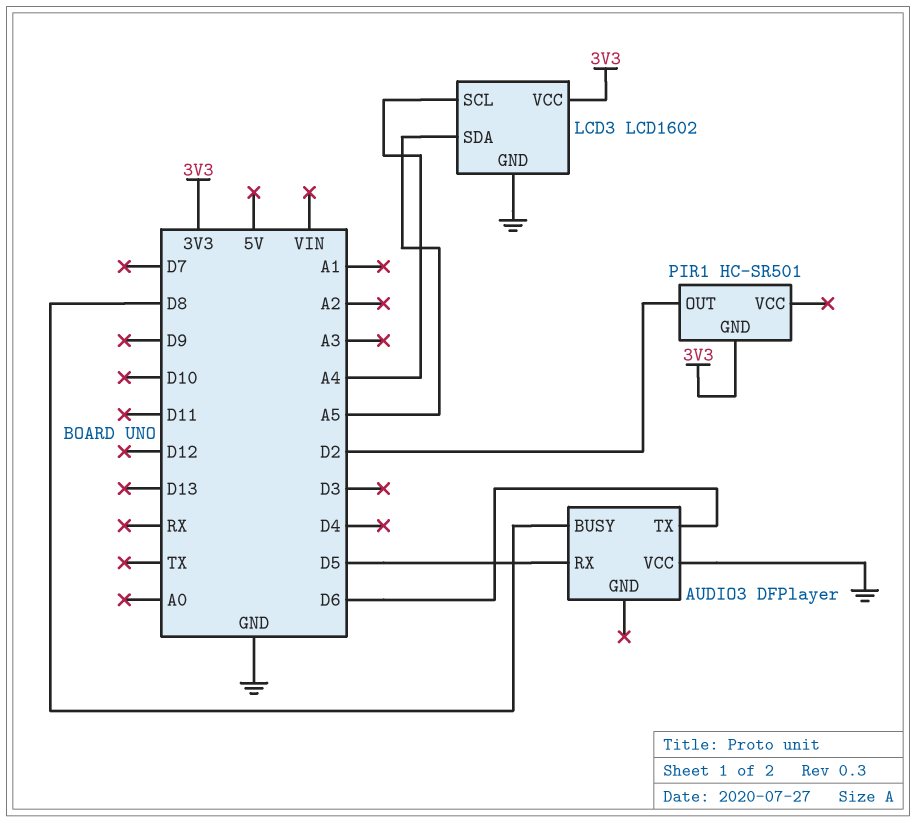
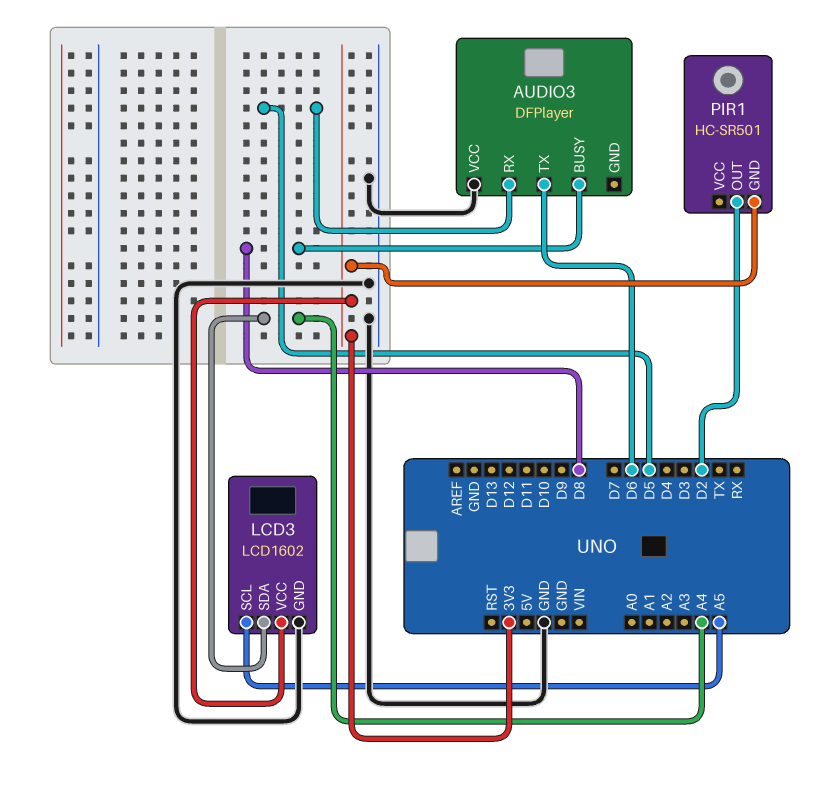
LCD3 pin SCL: A4 -> A5
LCD3 pin SDA: A5 -> A4

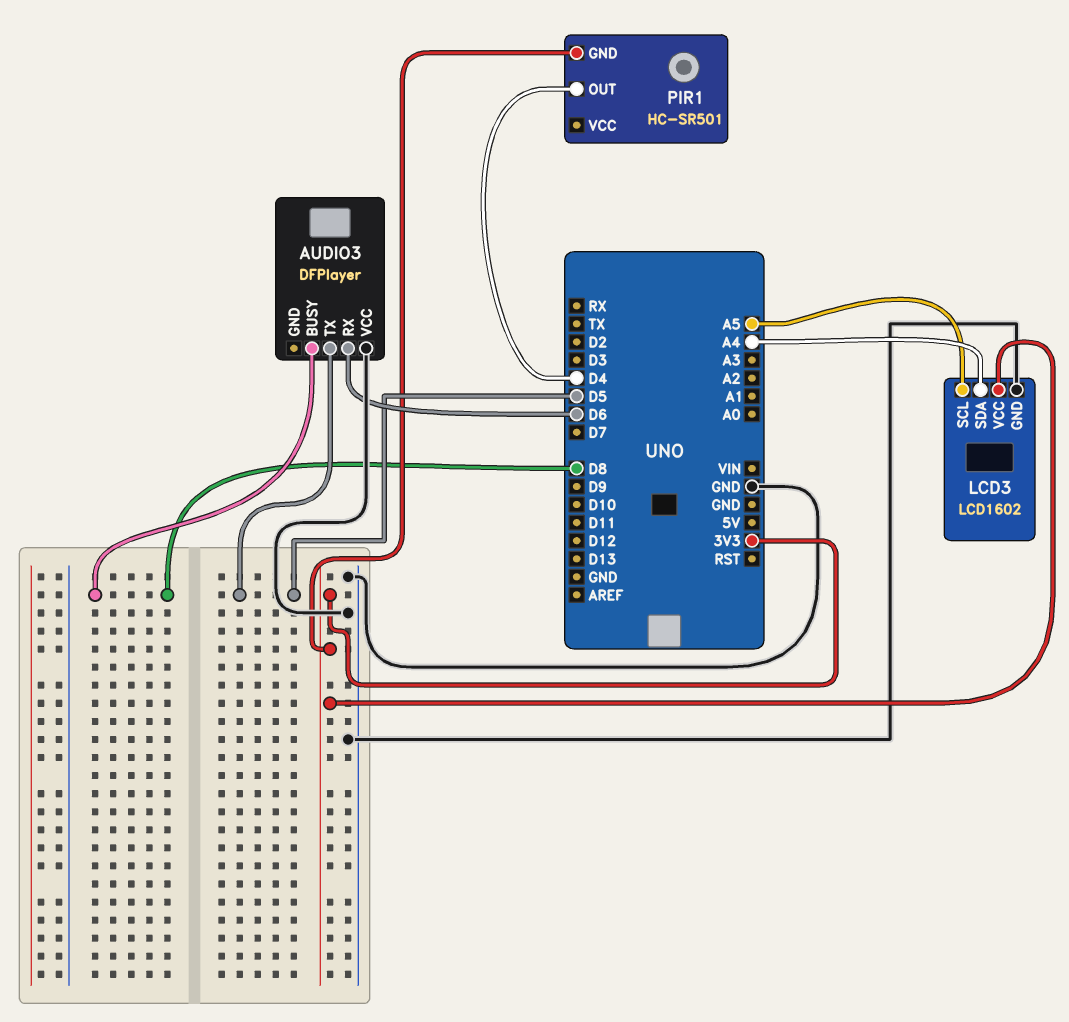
AUDIO3 pin RX: D5 -> D6
AUDIO3 pin TX: D6 -> D5
PIR1 pin OUT: D2 -> D4

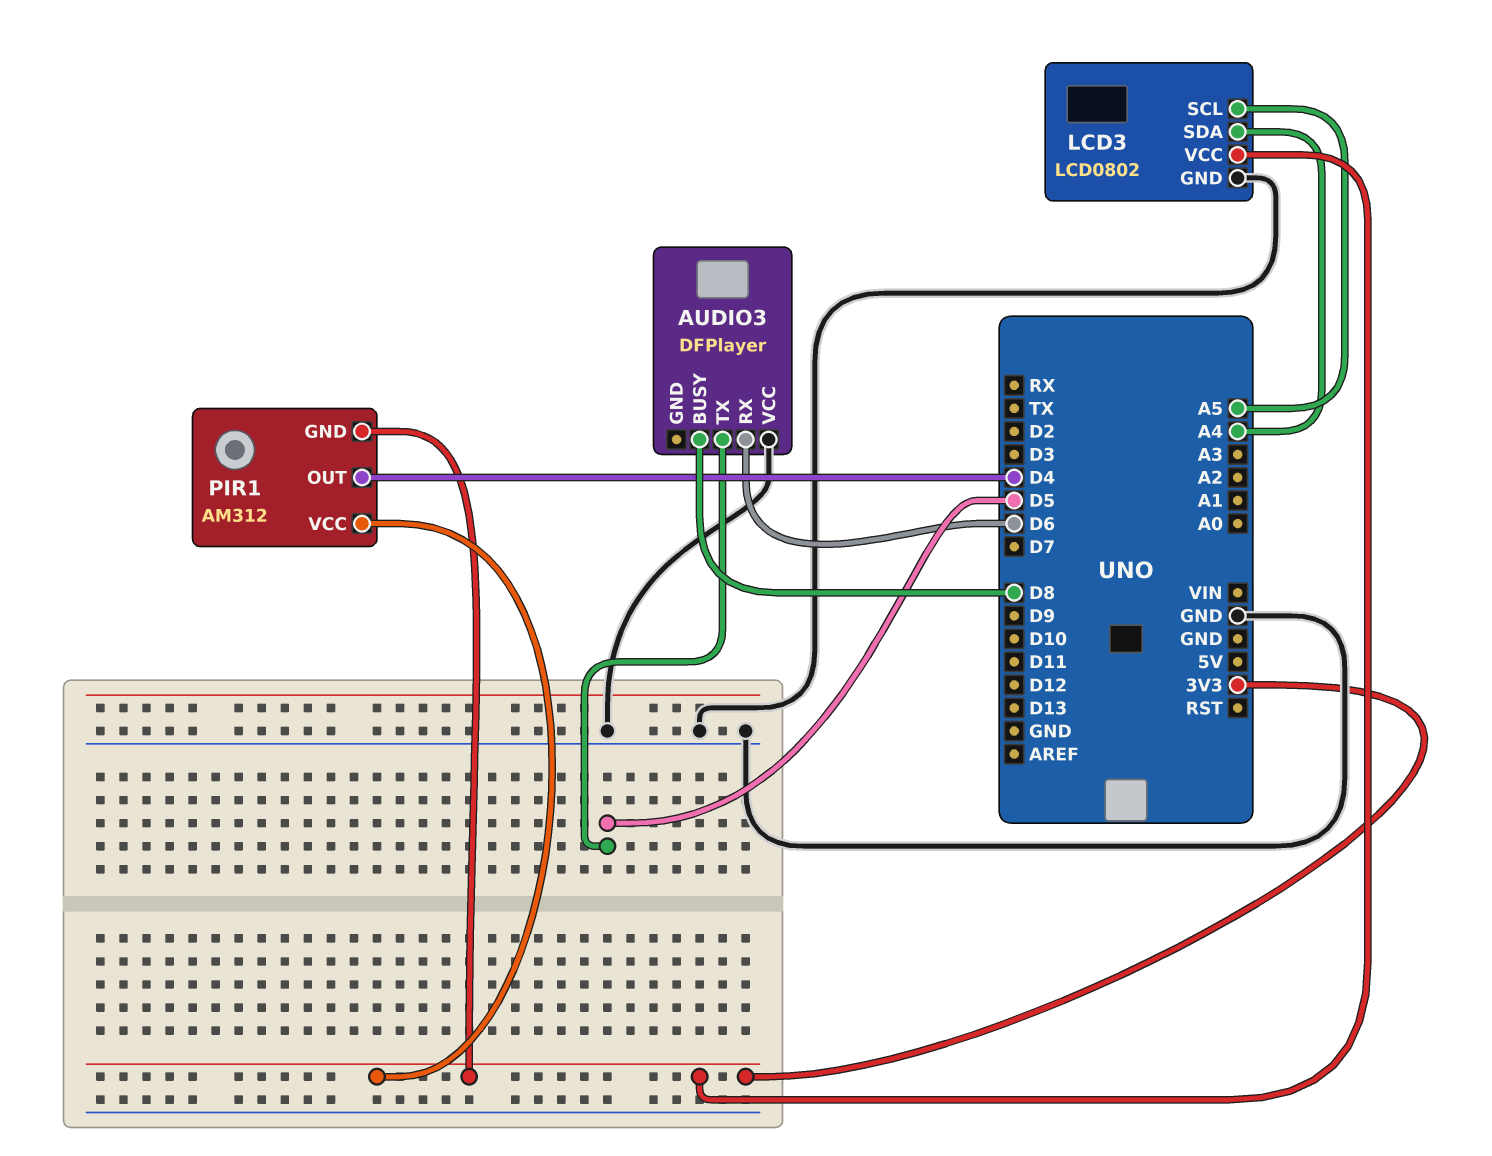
LCD3: LCD1602 -> LCD0802
PIR1: HC-SR501 -> AM312
PIR1 pin VCC: none -> 3V3

